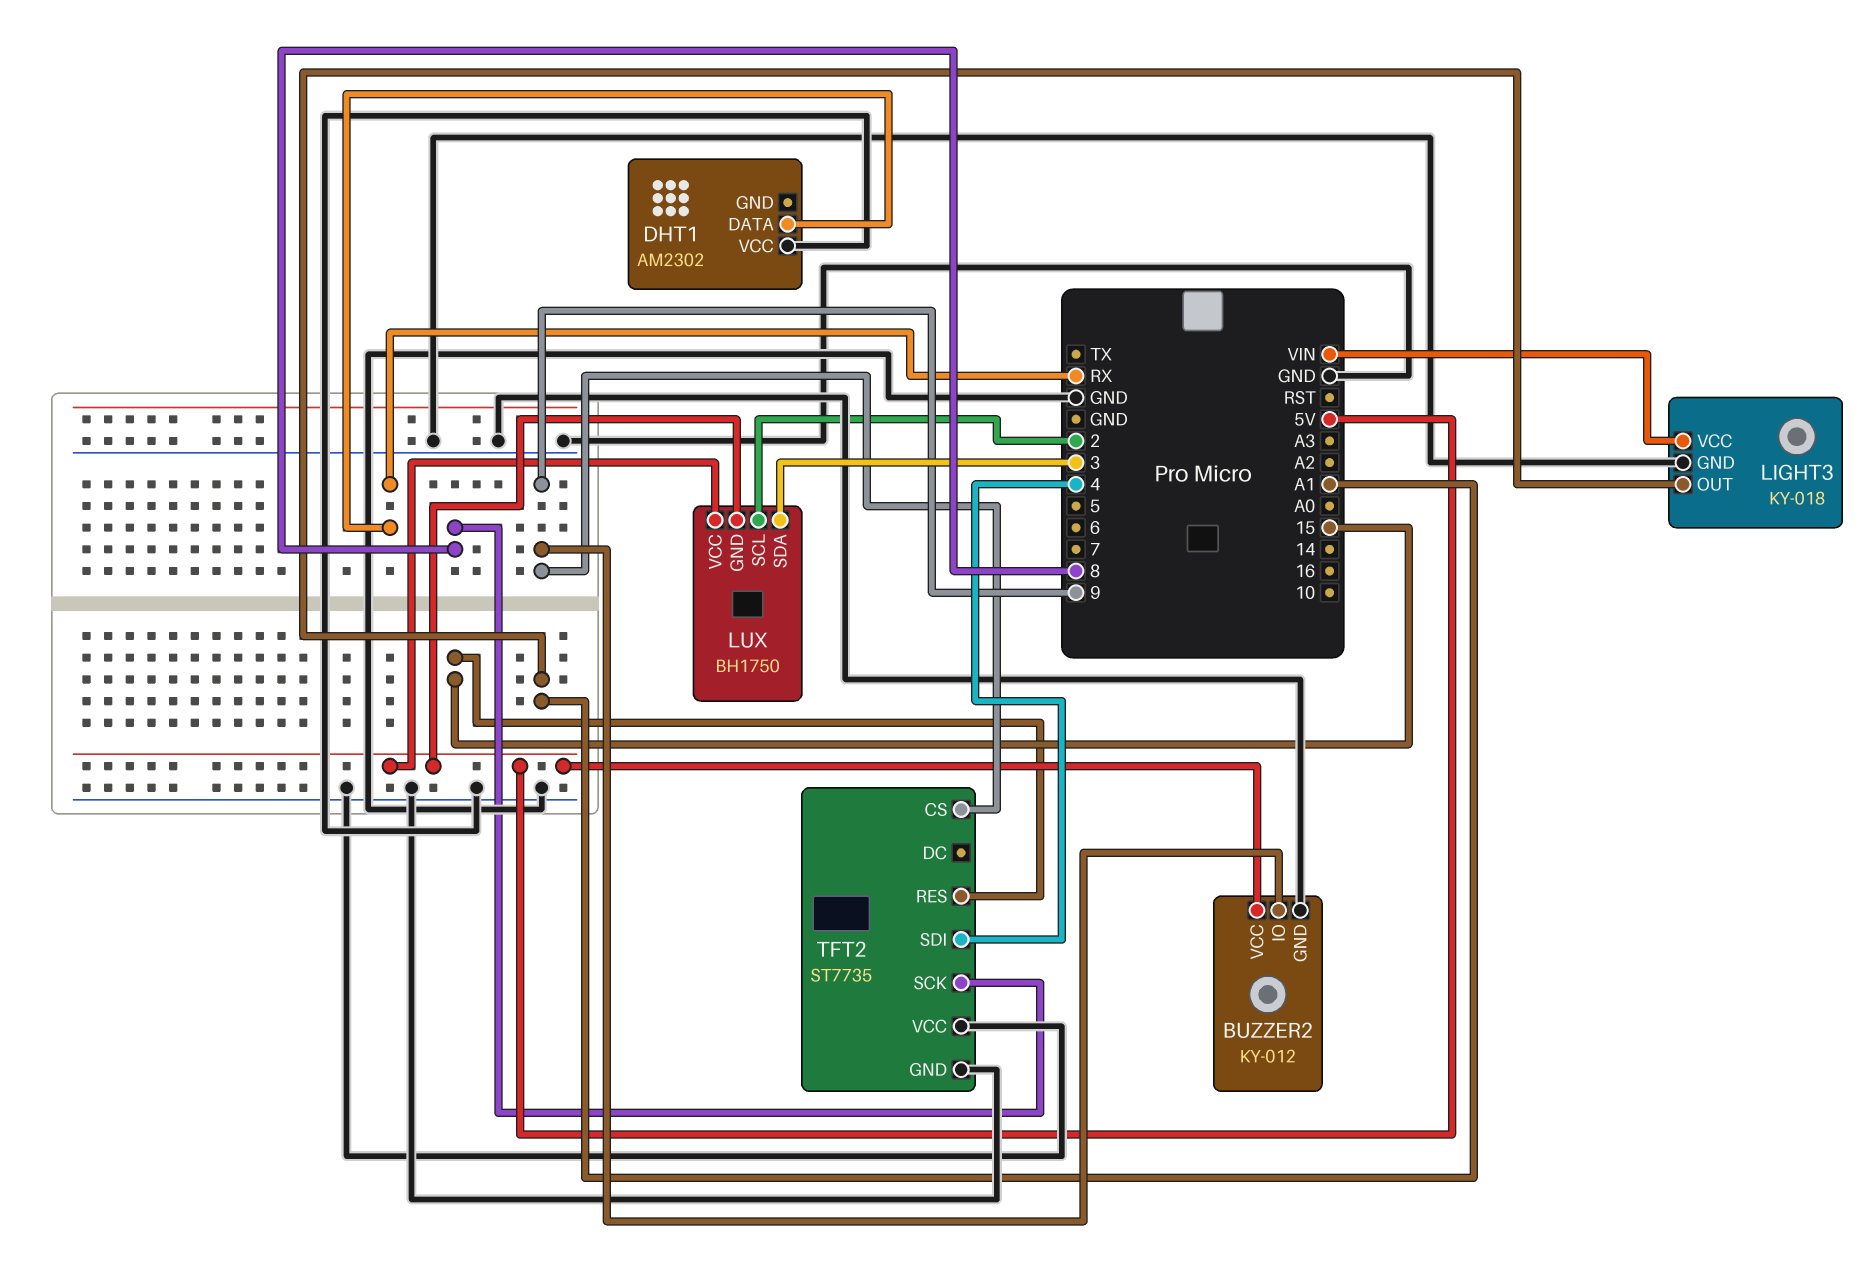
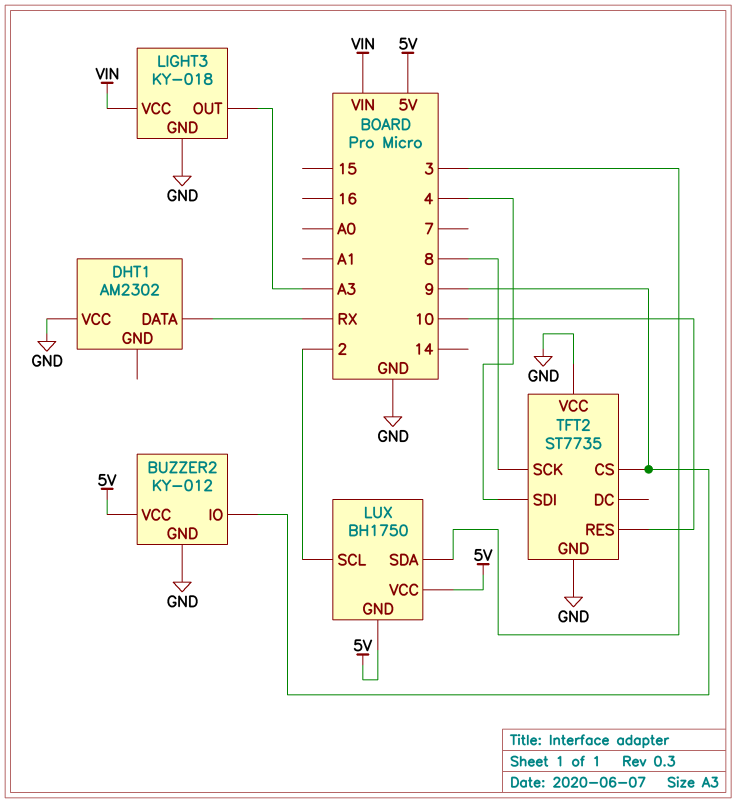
LIGHT3 pin OUT: A1 -> A3
TFT2 pin RES: 15 -> 10

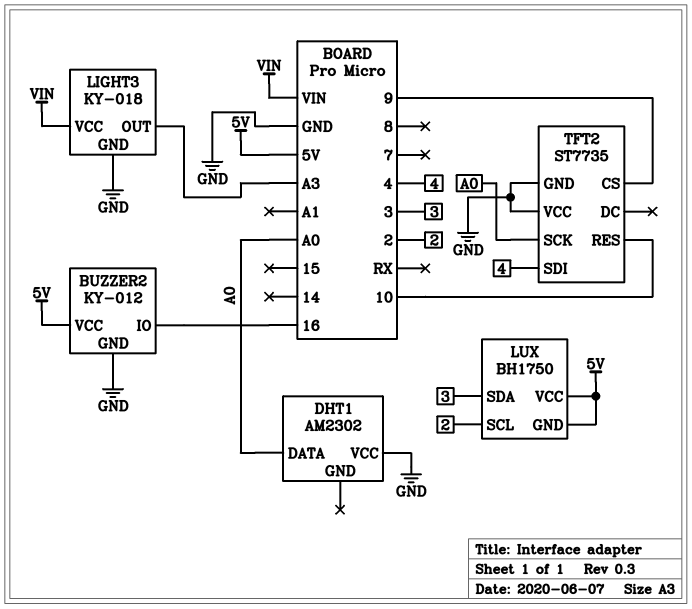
BUZZER2 pin IO: 9 -> 16
DHT1 pin DATA: RX -> A0
TFT2 pin SCK: 8 -> A0

